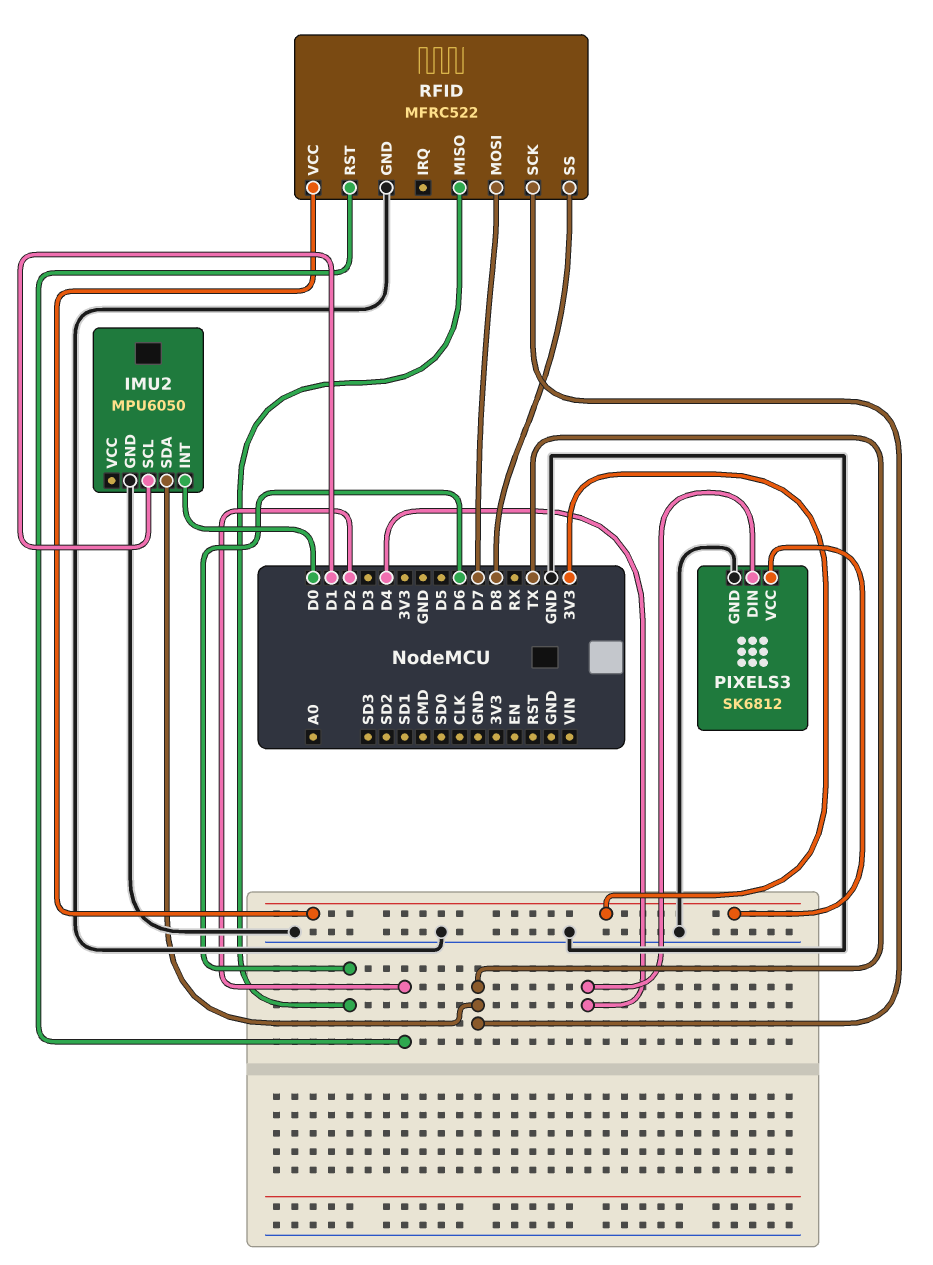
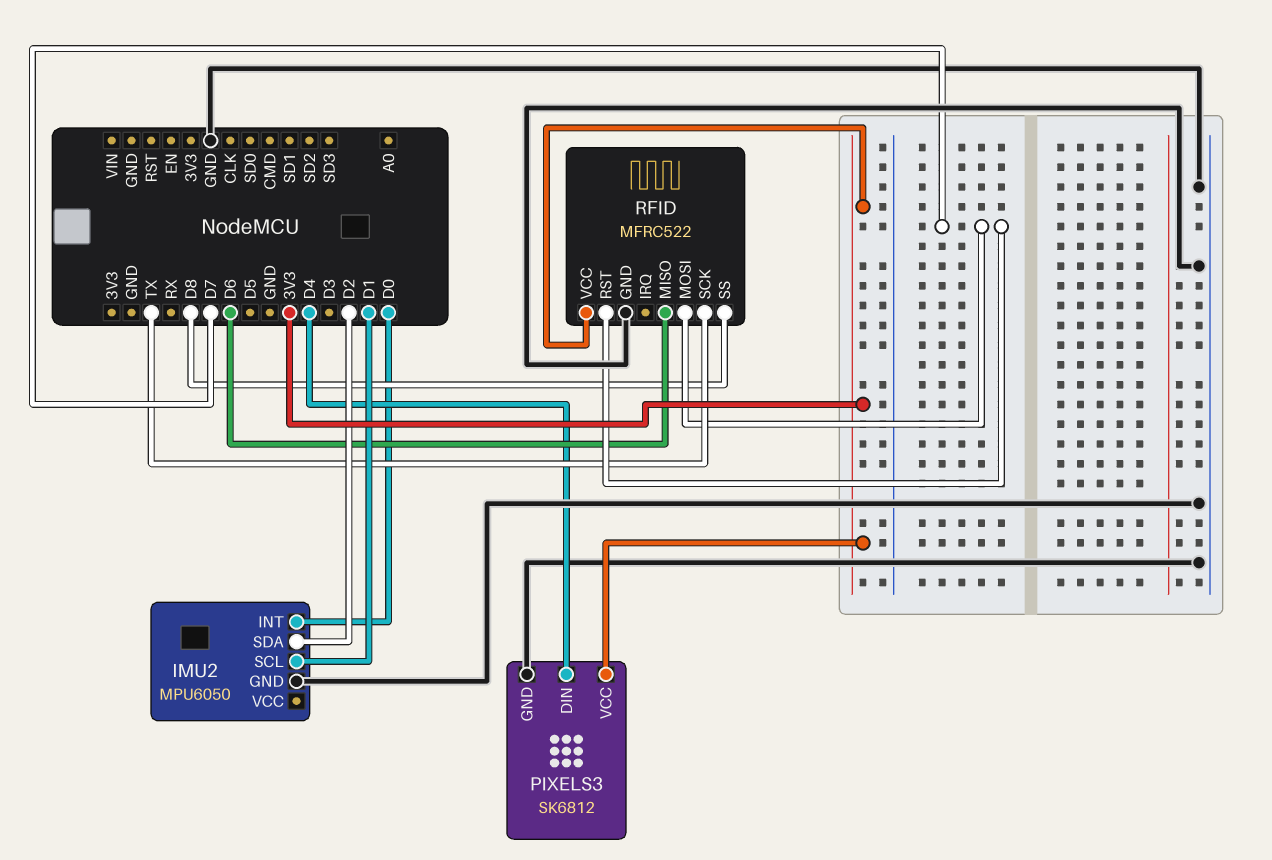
IMU2 pin SDA: TX -> D2
RFID pin RST: D2 -> D7

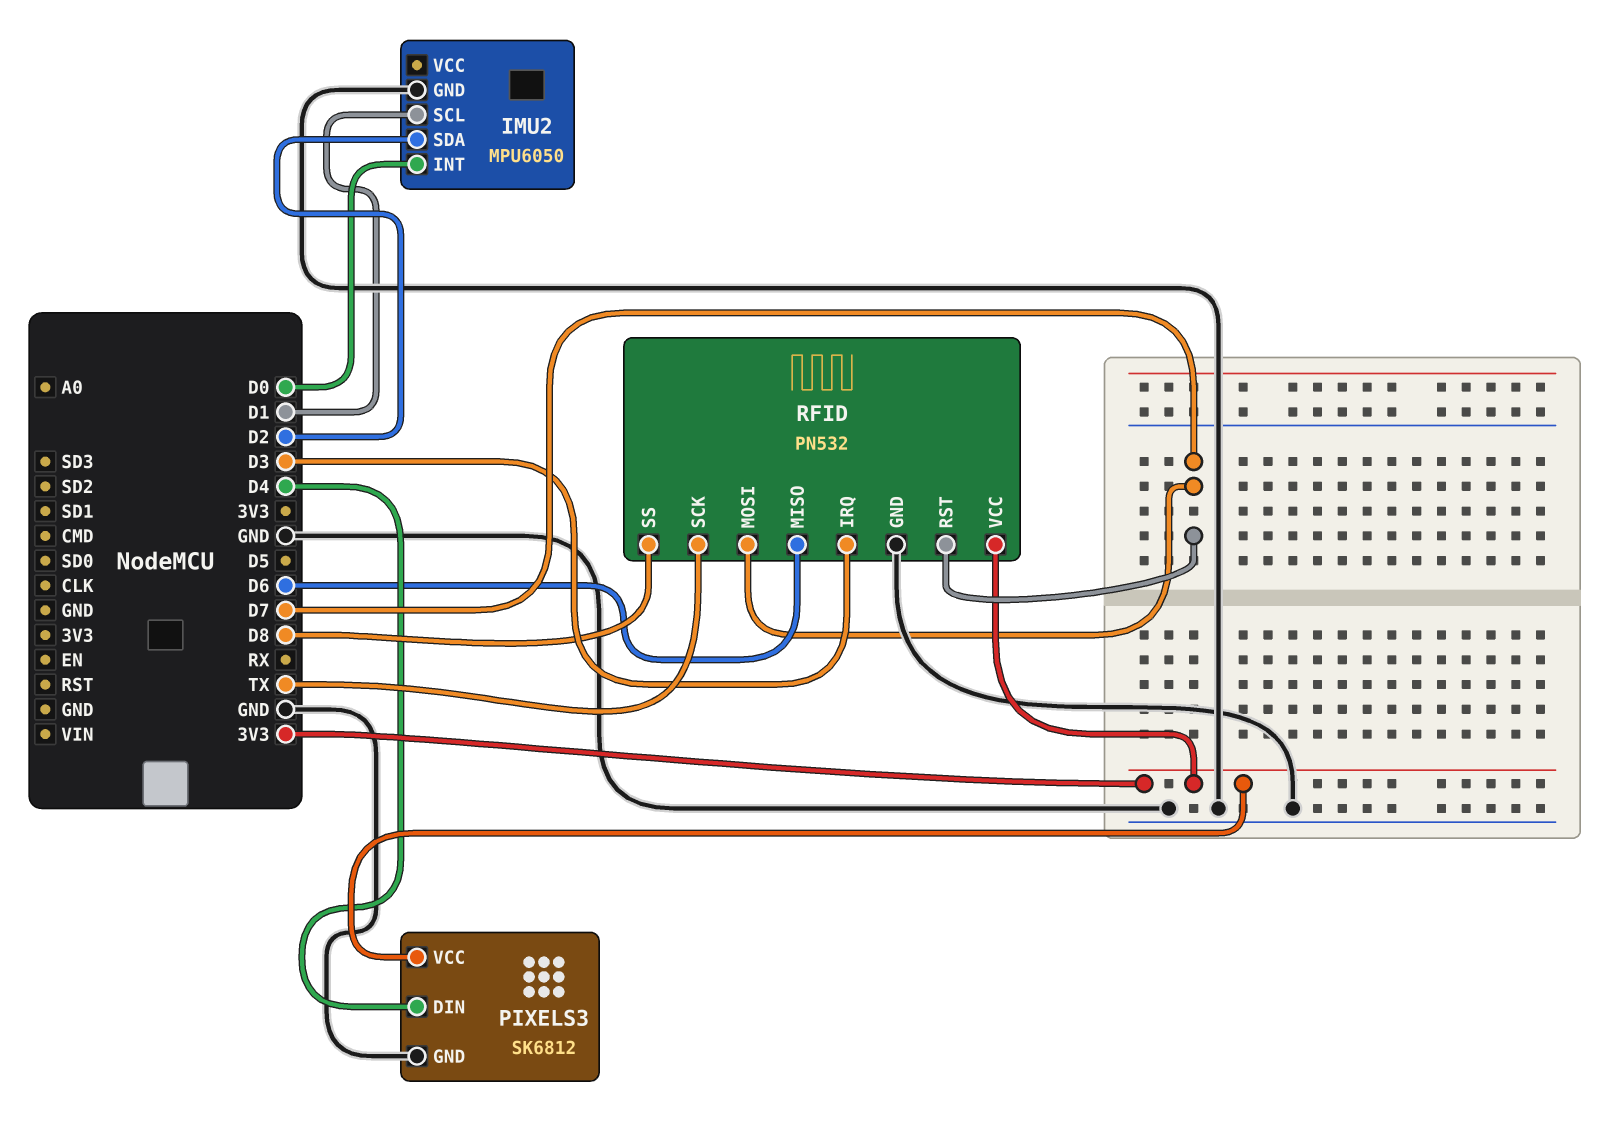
RFID: MFRC522 -> PN532
RFID pin IRQ: none -> D3

